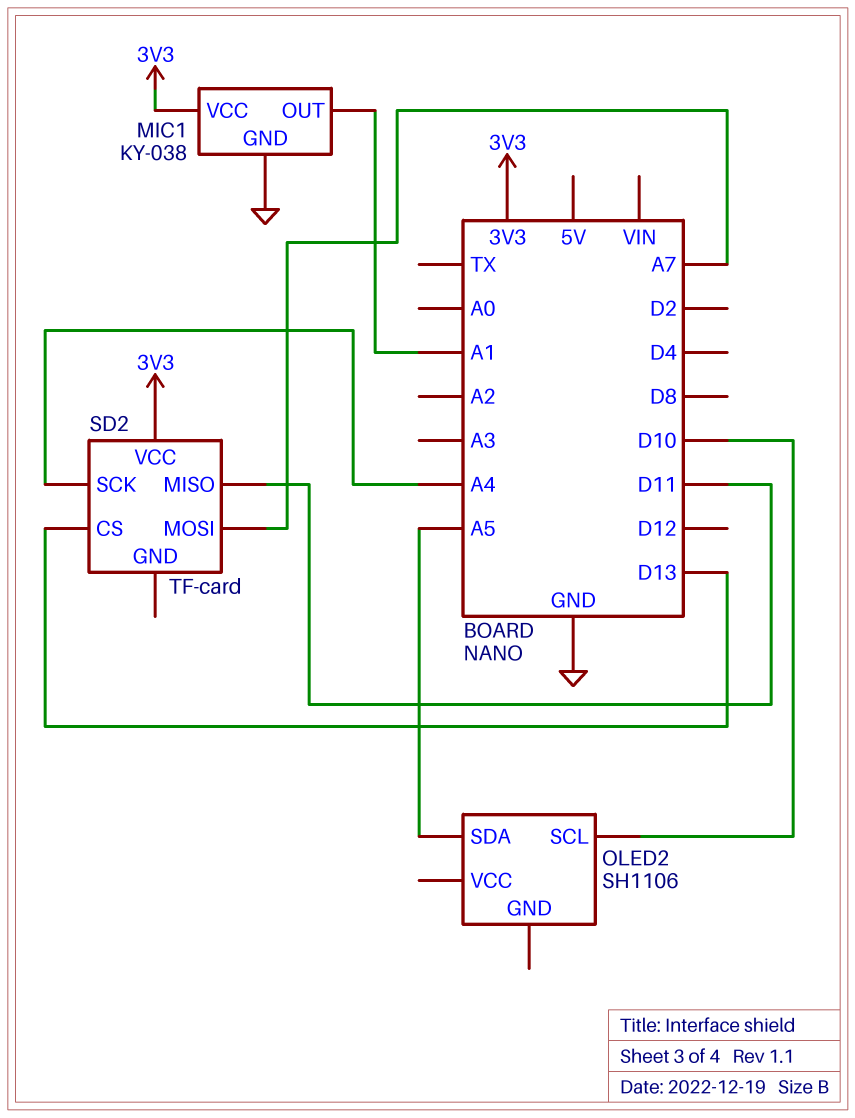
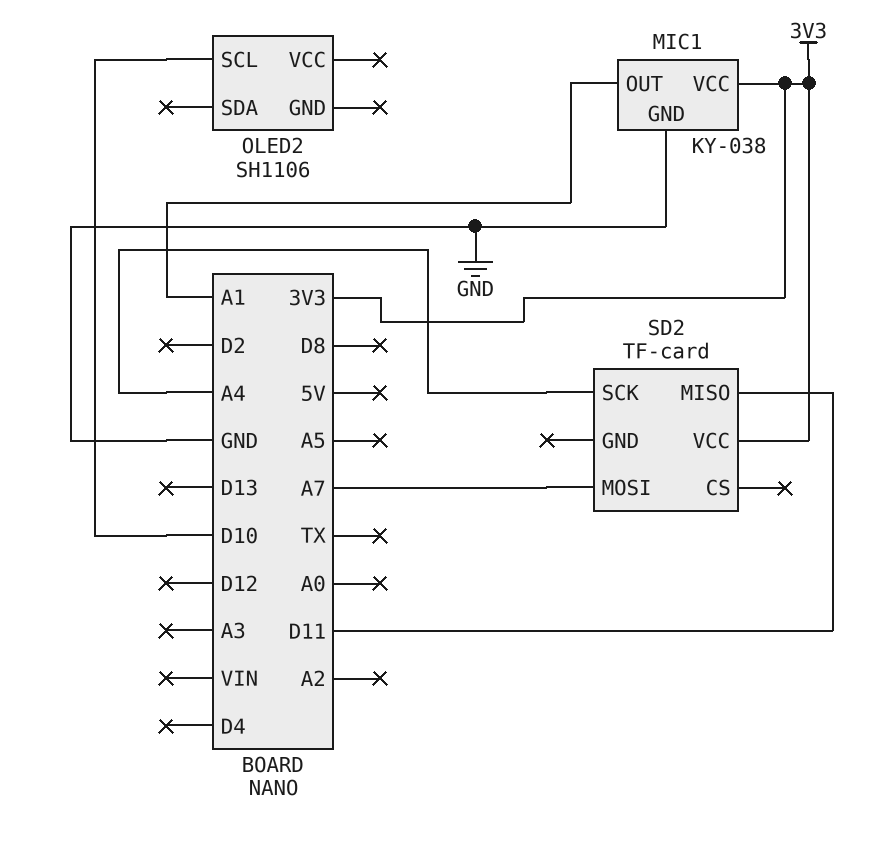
OLED2 pin SDA: A5 -> none
SD2 pin CS: D13 -> none

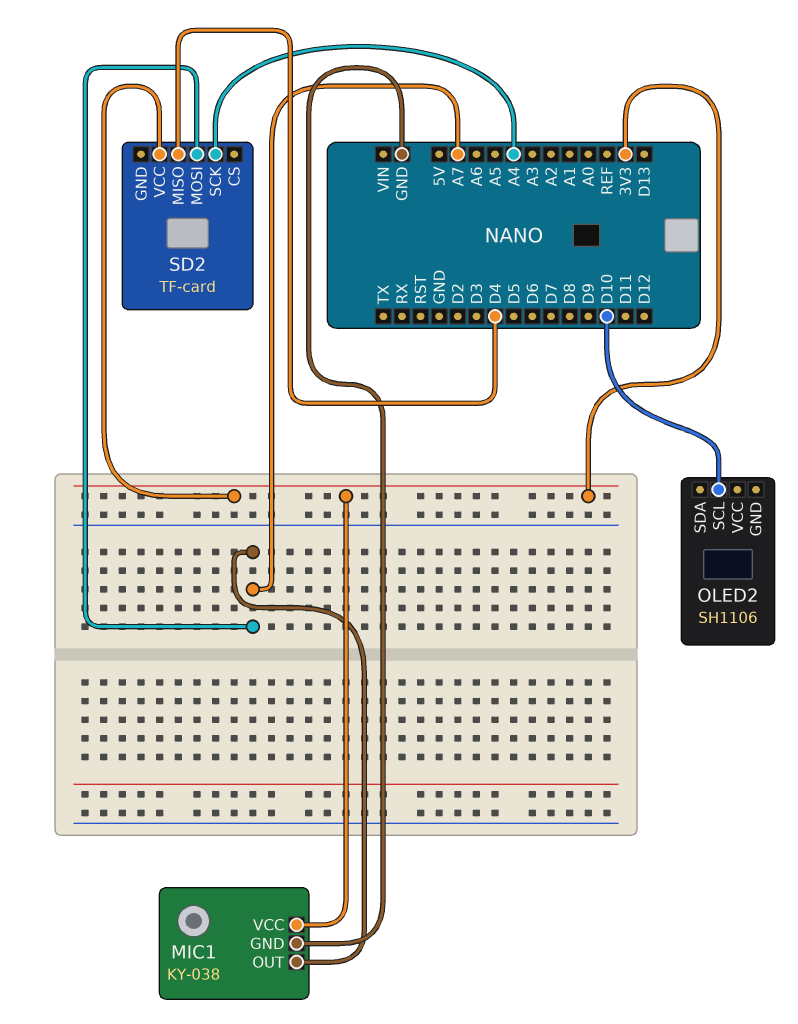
MIC1 pin OUT: A1 -> A7
SD2 pin MISO: D11 -> D4

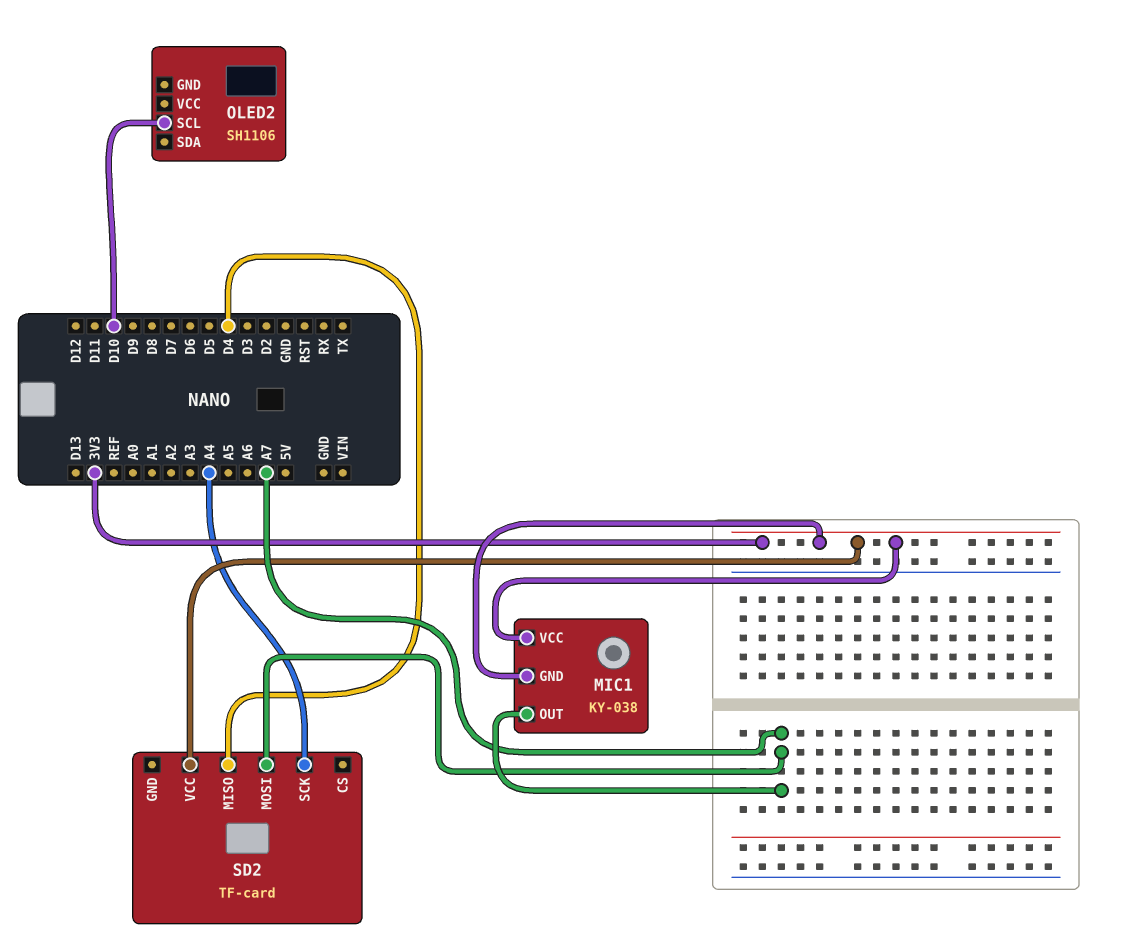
MIC1 pin GND: GND -> 3V3

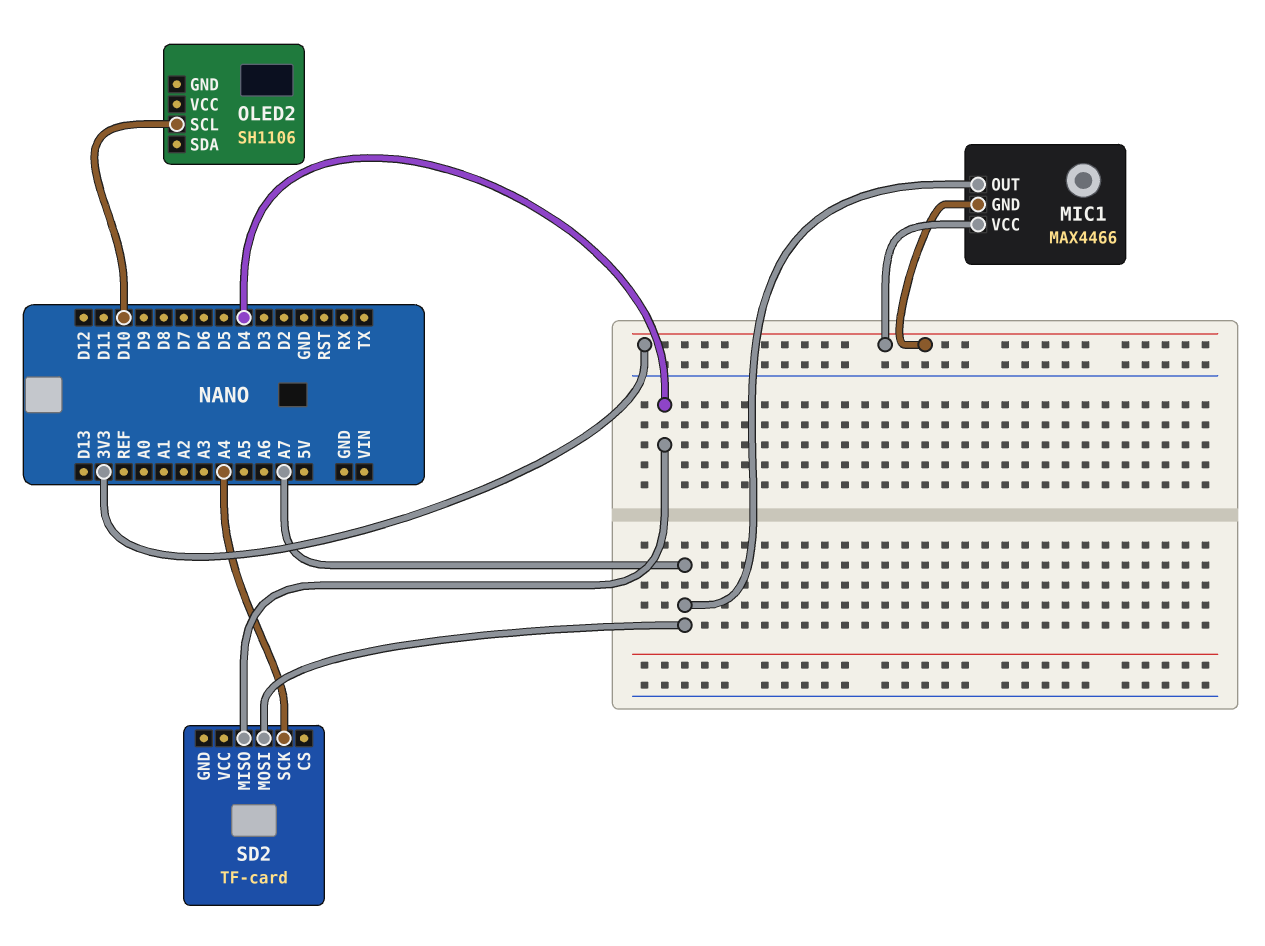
MIC1: KY-038 -> MAX4466
SD2 pin VCC: 3V3 -> none

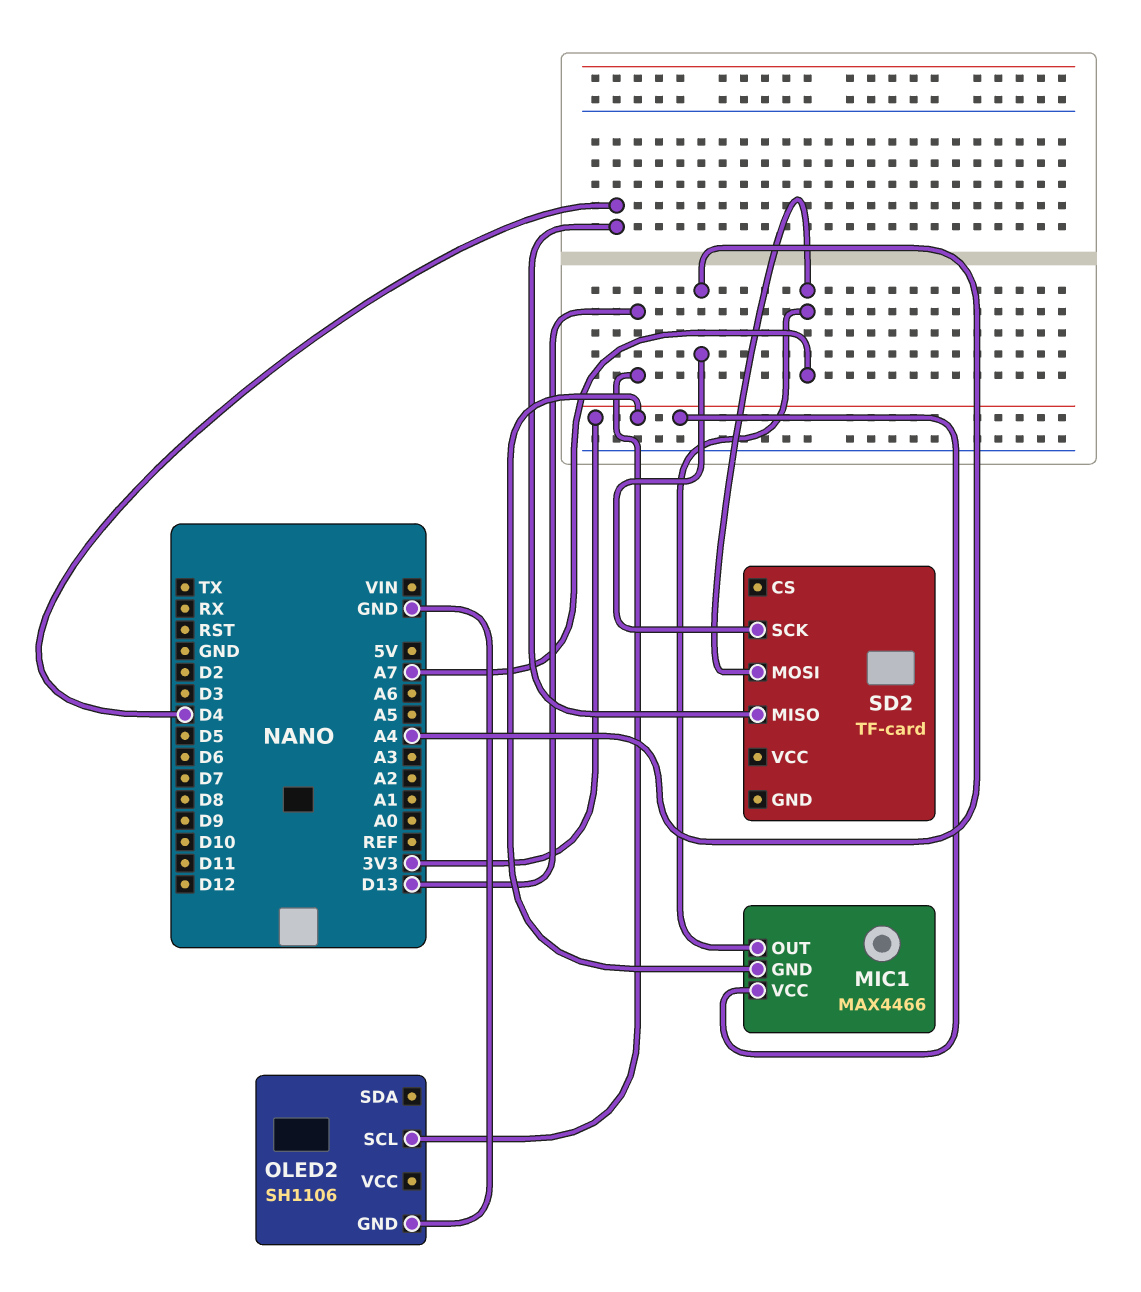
OLED2 pin GND: none -> GND
OLED2 pin SCL: D10 -> D13

